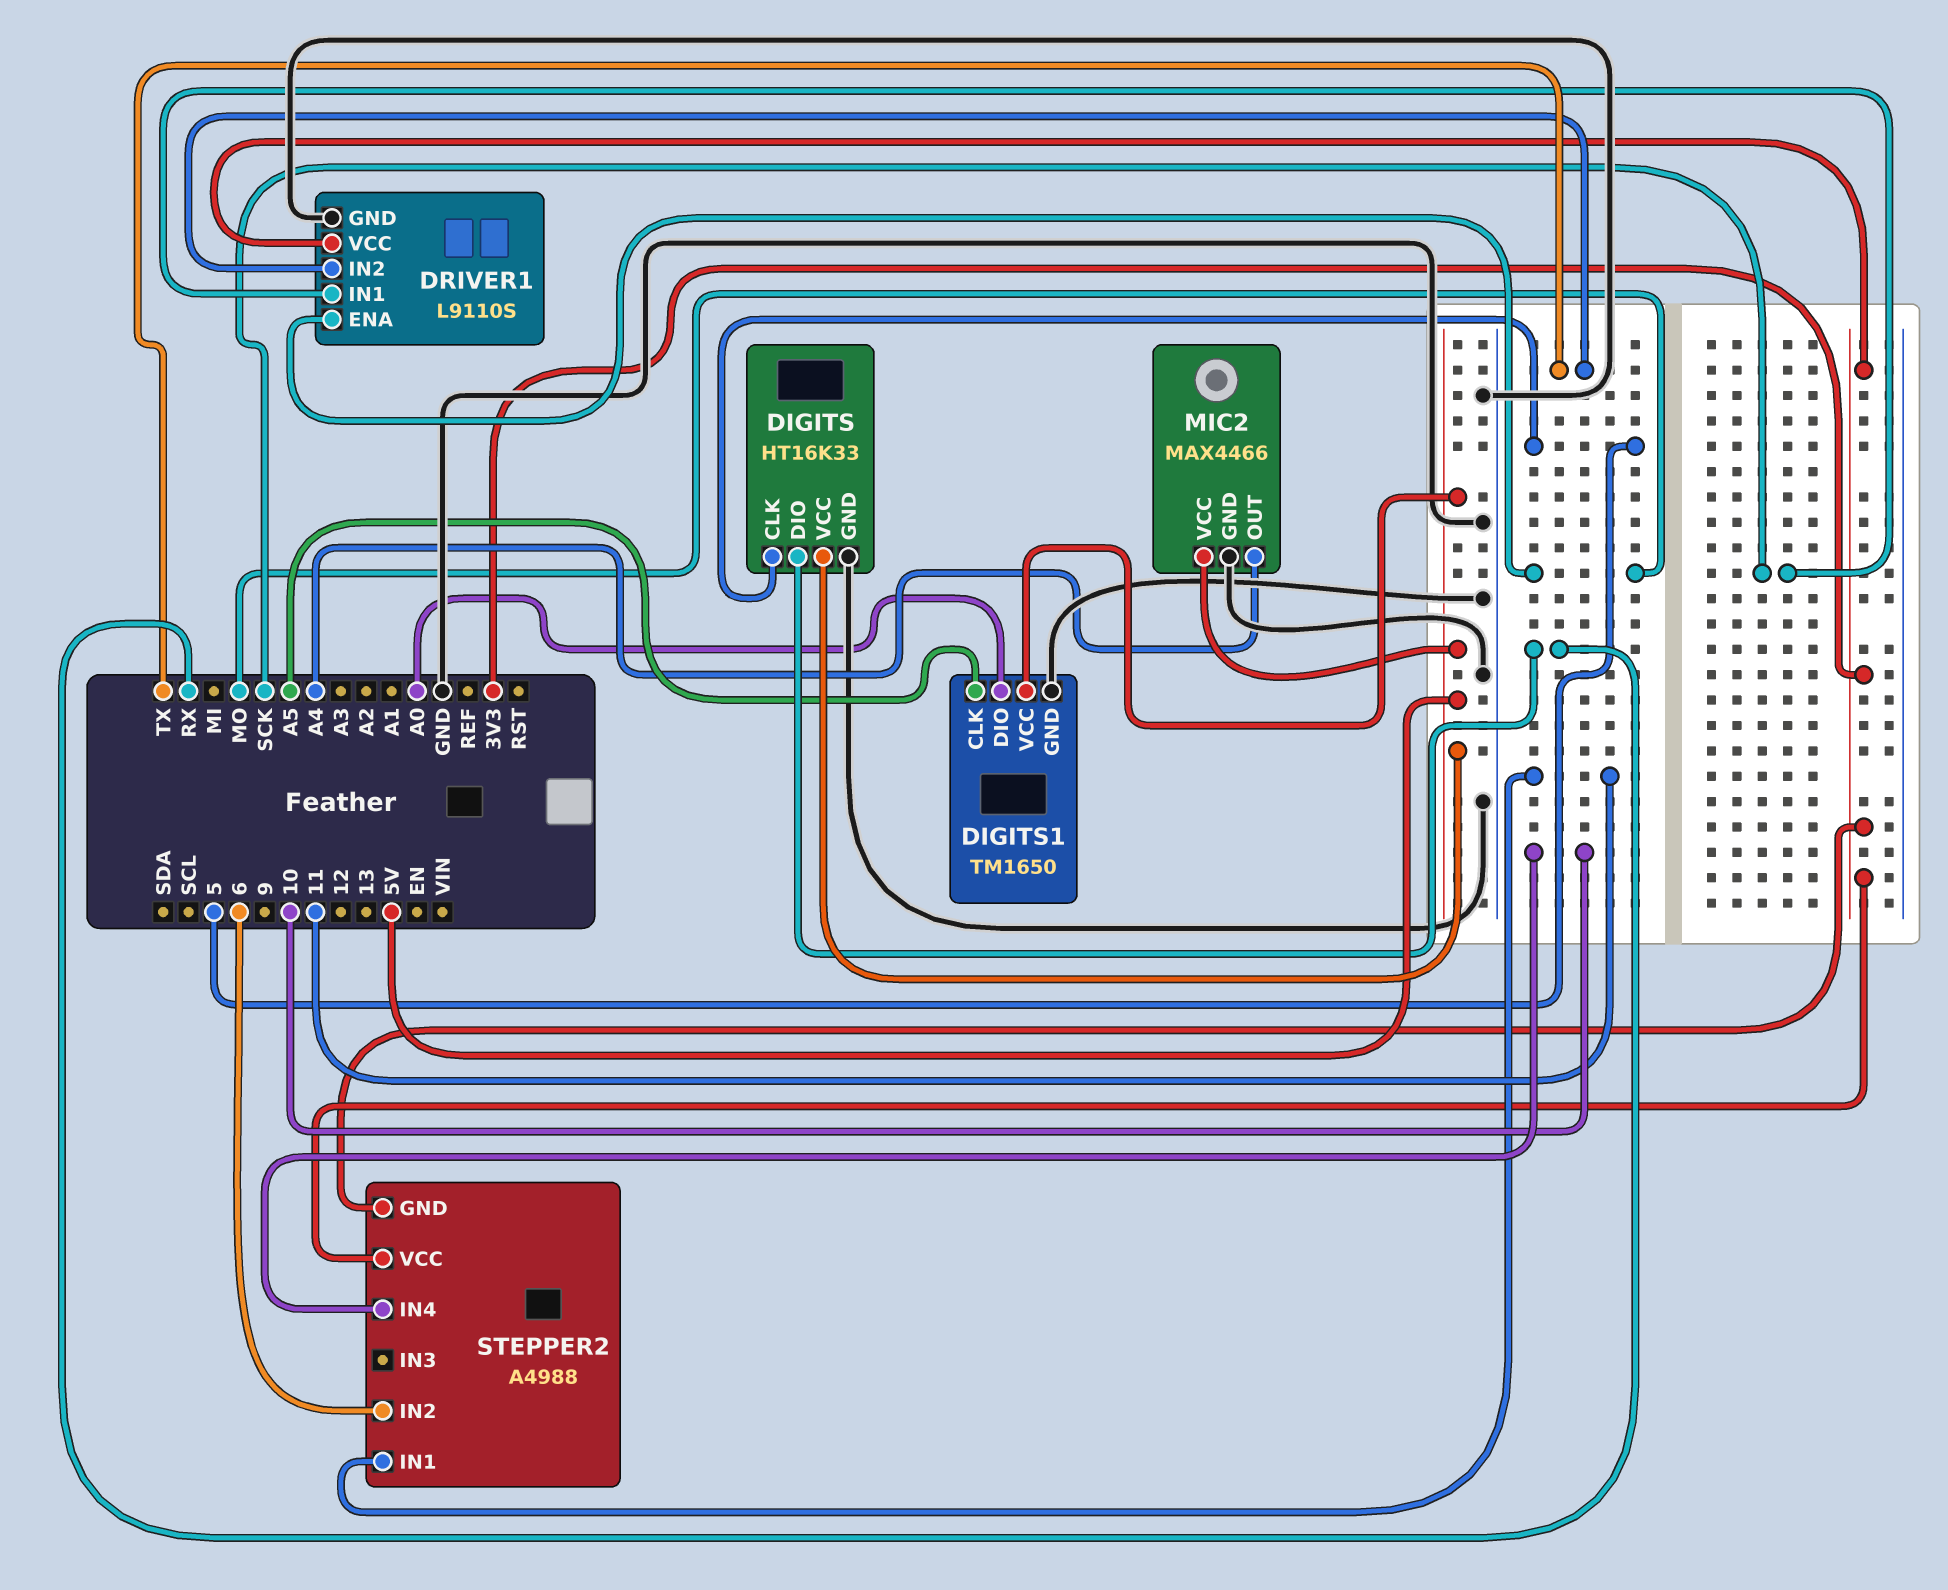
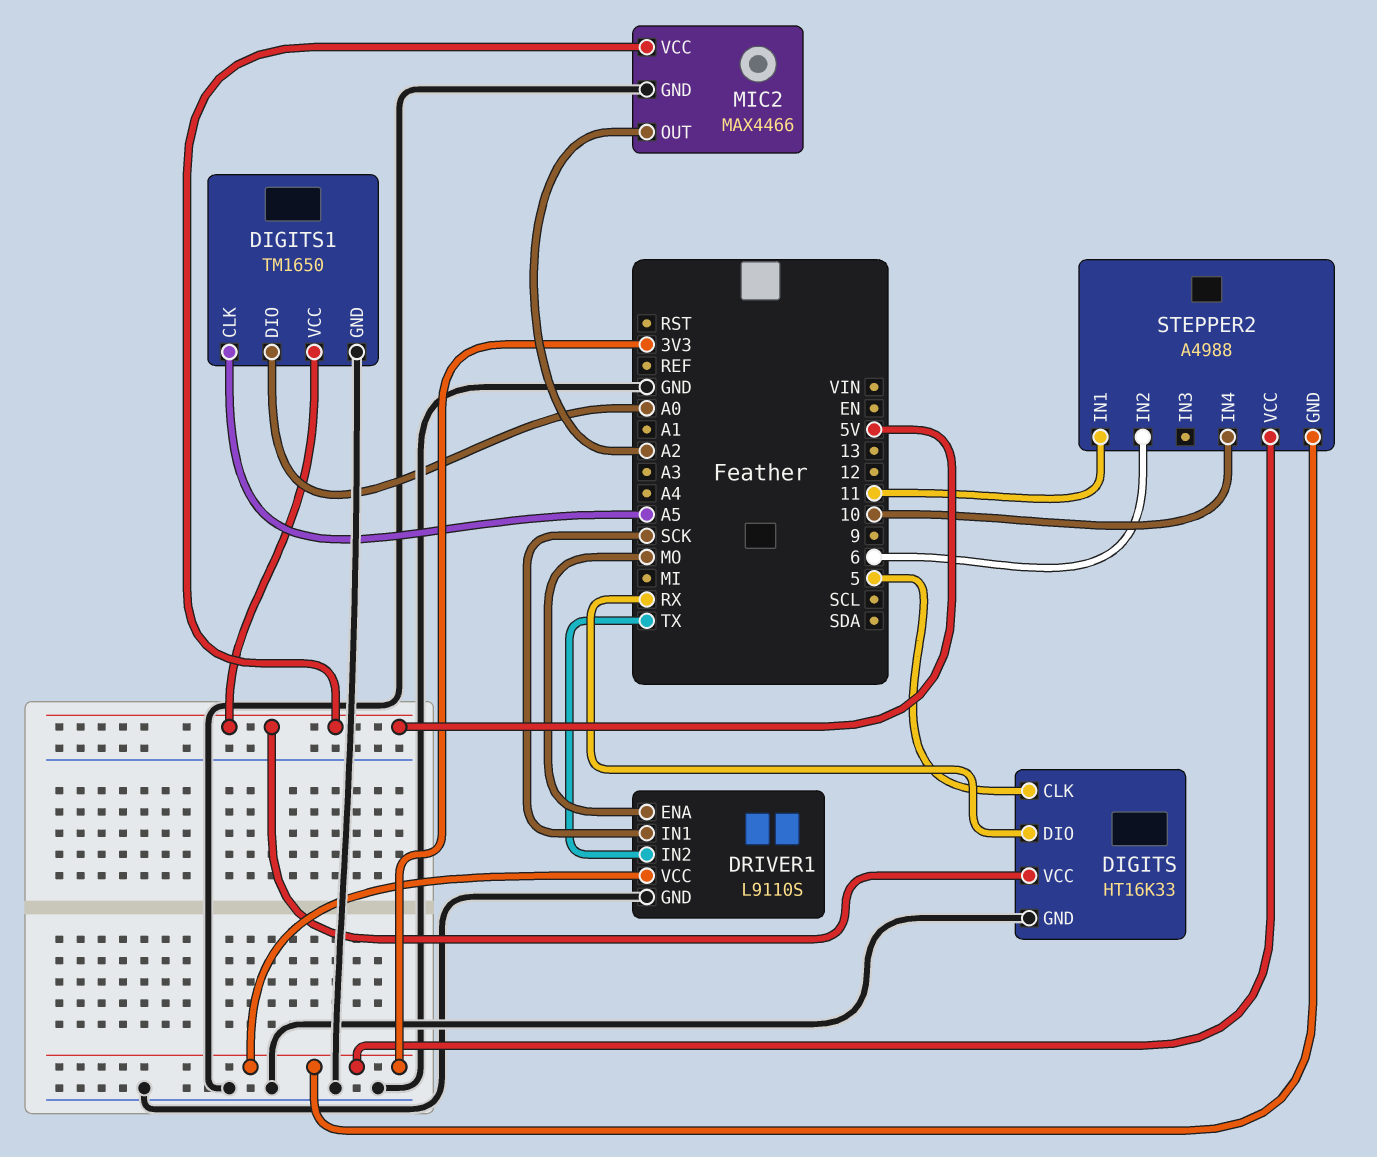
MIC2 pin OUT: A4 -> A2

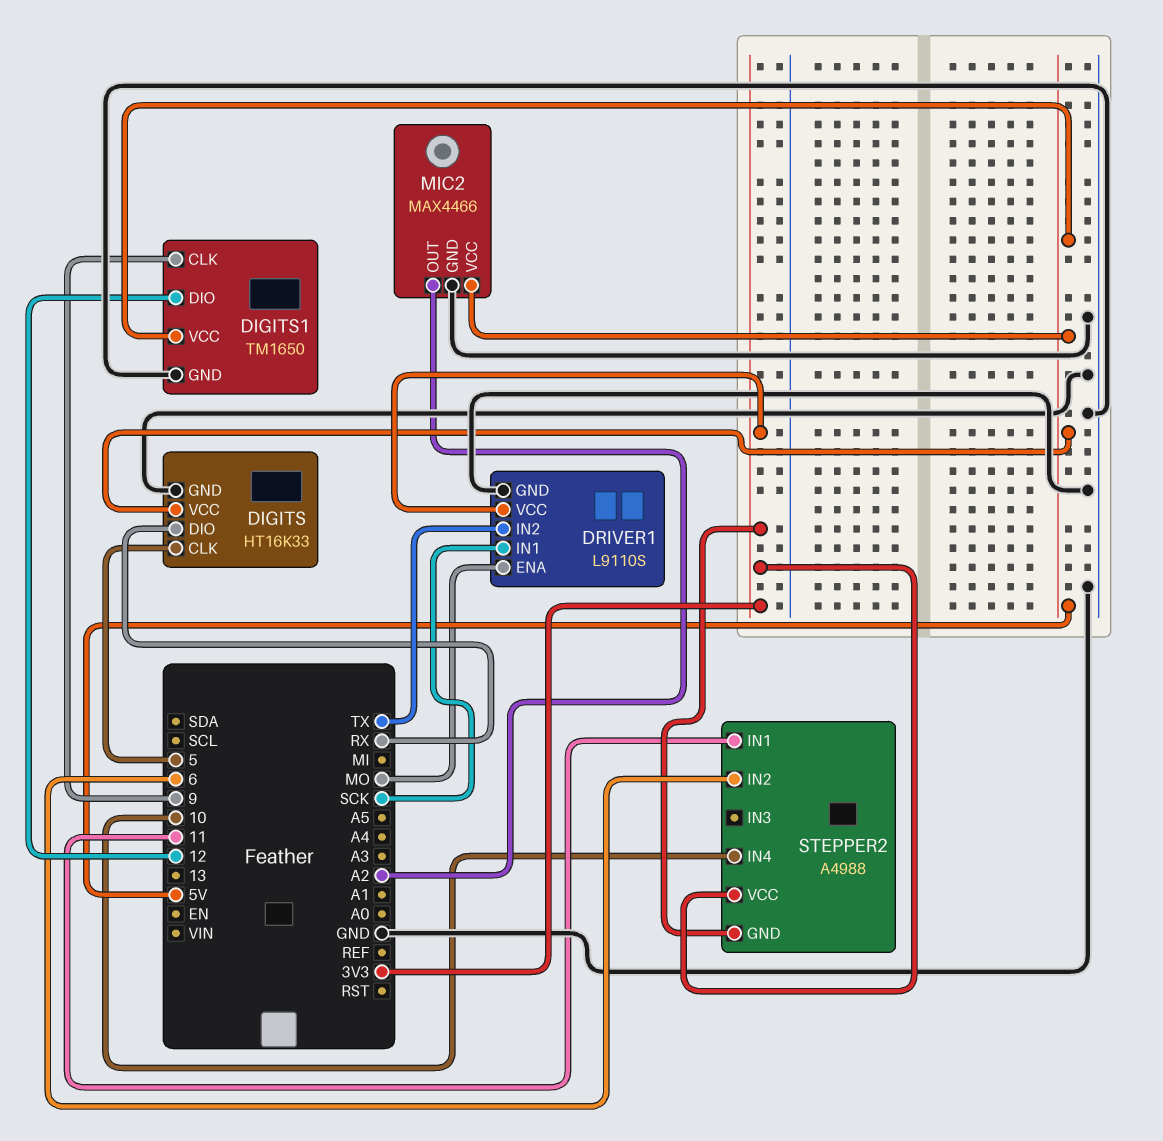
DIGITS1 pin CLK: A5 -> 9
DIGITS1 pin DIO: A0 -> 12

